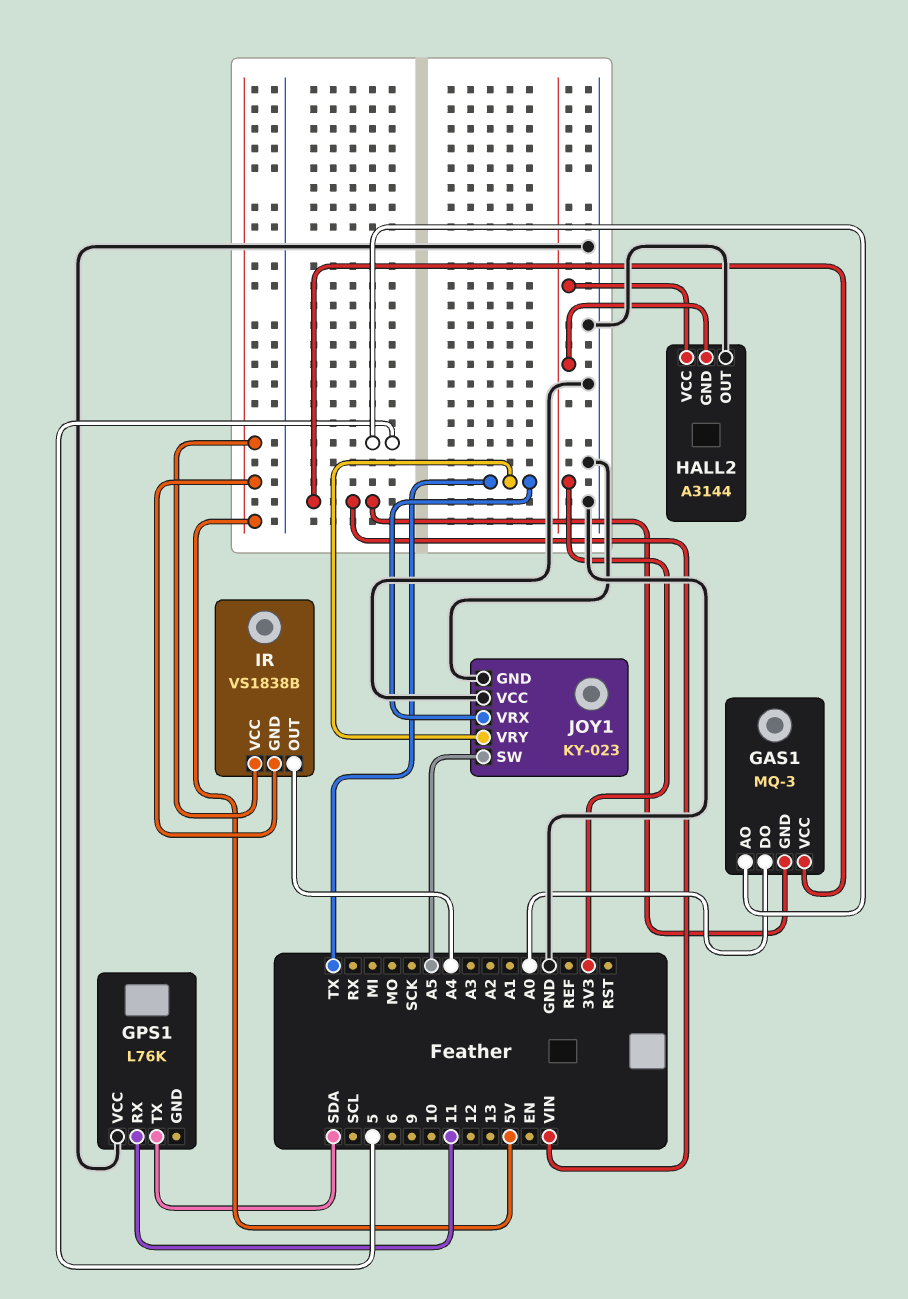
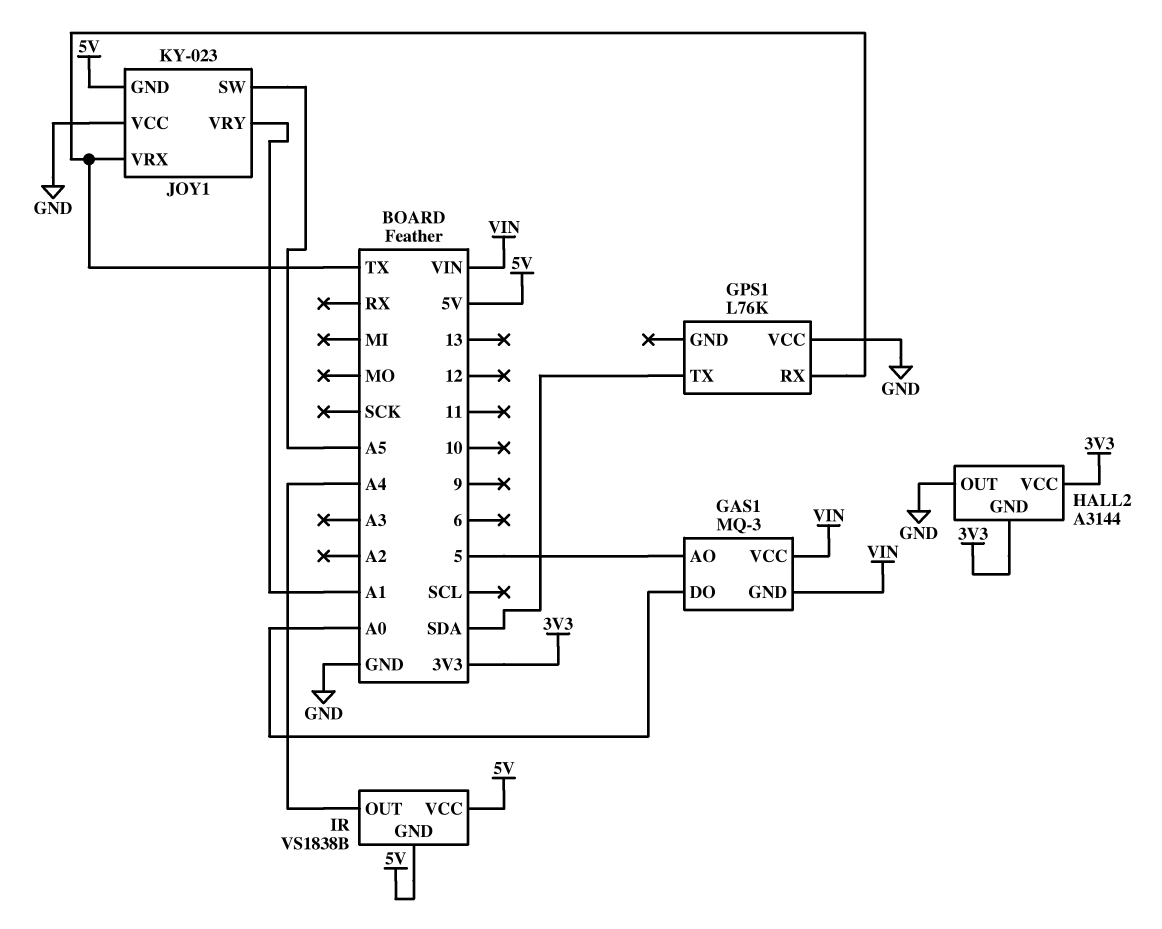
GPS1 pin RX: 11 -> TX
JOY1 pin GND: GND -> 5V
JOY1 pin VRY: TX -> A1

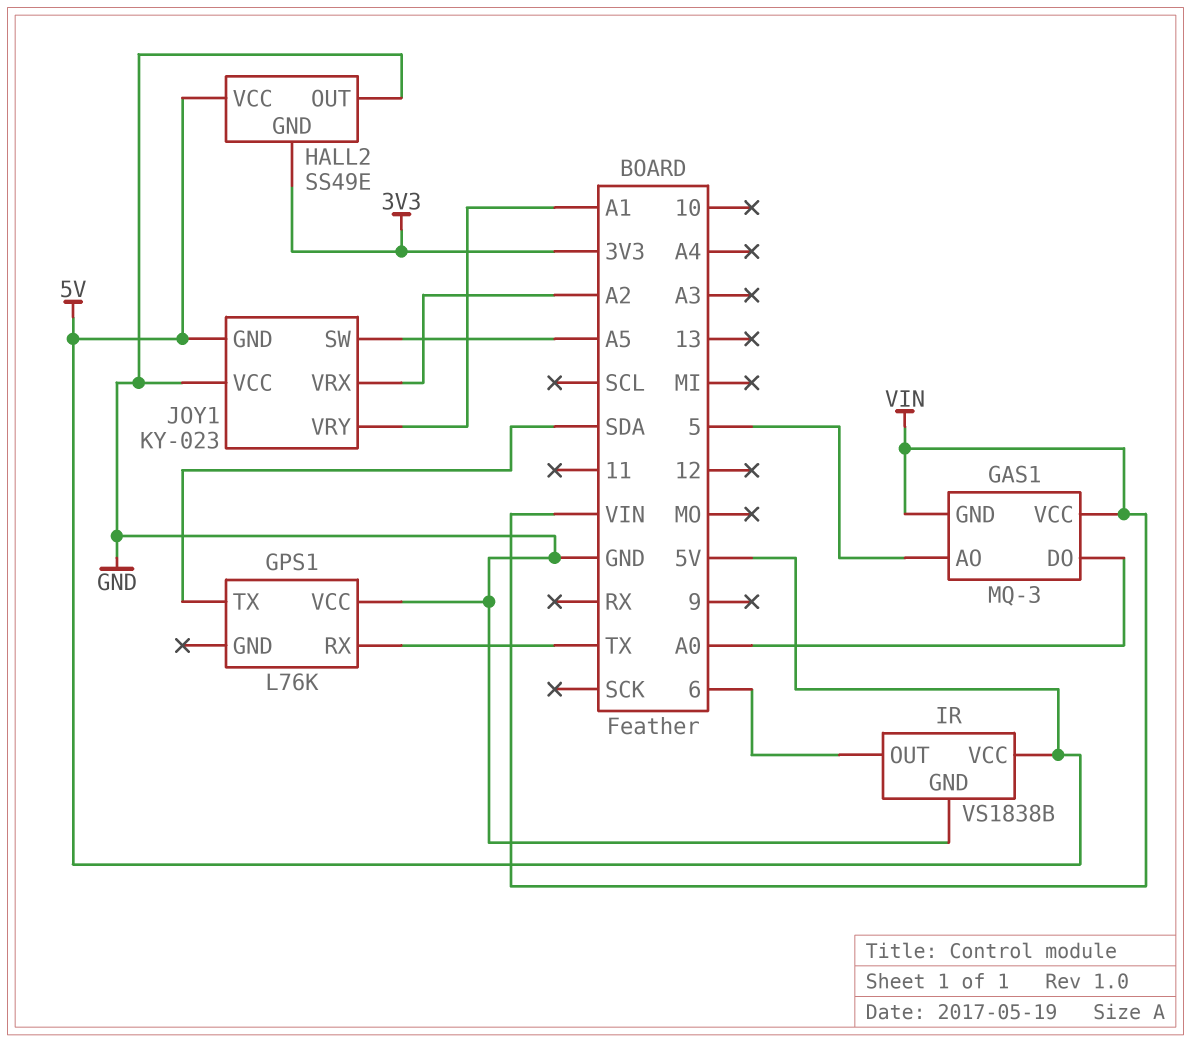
HALL2: A3144 -> SS49E
HALL2 pin VCC: 3V3 -> 5V
IR pin GND: 5V -> GND
IR pin OUT: A4 -> 6
JOY1 pin VRX: TX -> A2

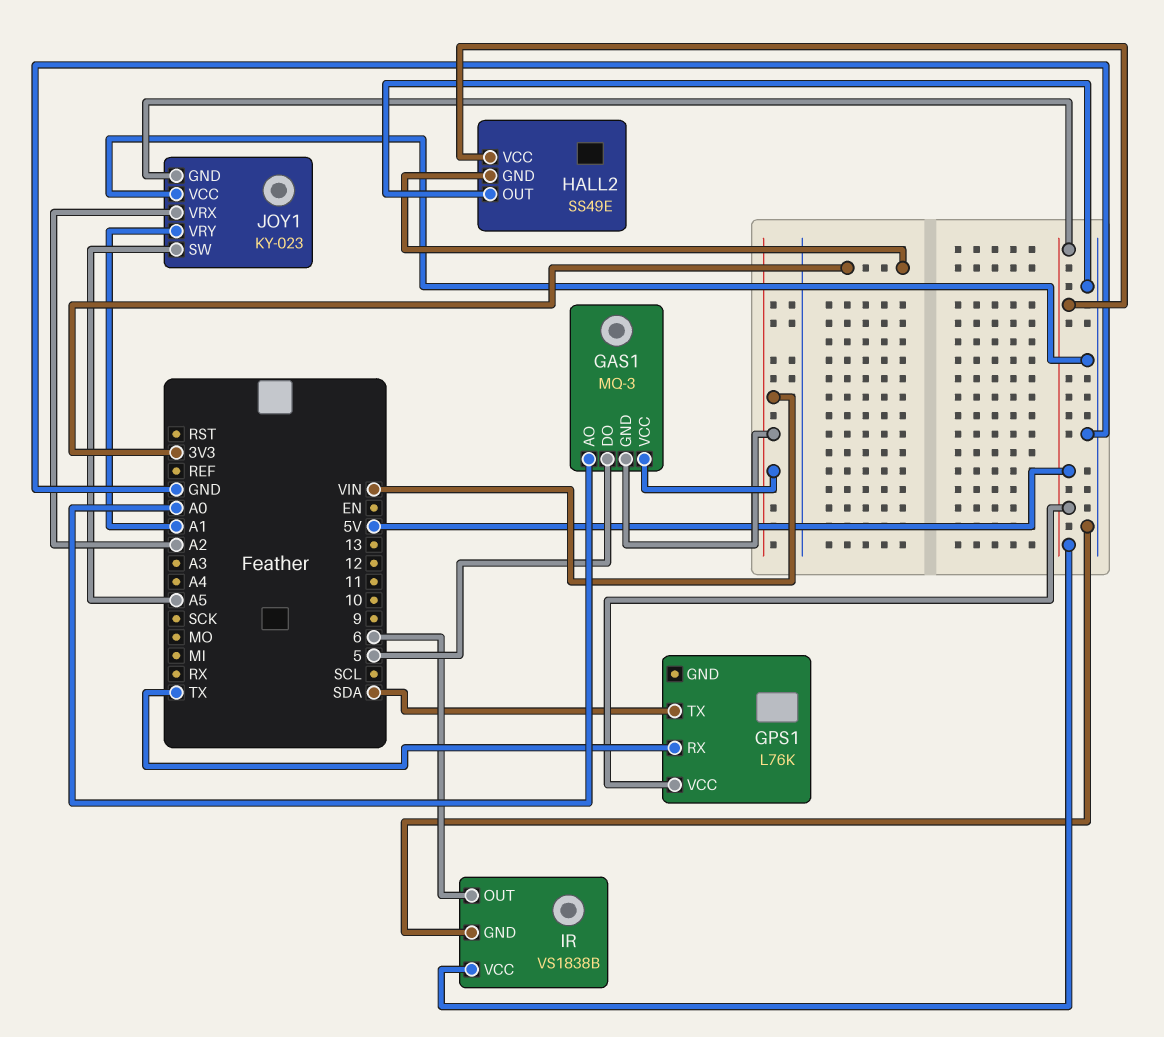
GAS1 pin AO: 5 -> A0
GAS1 pin DO: A0 -> 5
GPS1 pin VCC: GND -> 5V

